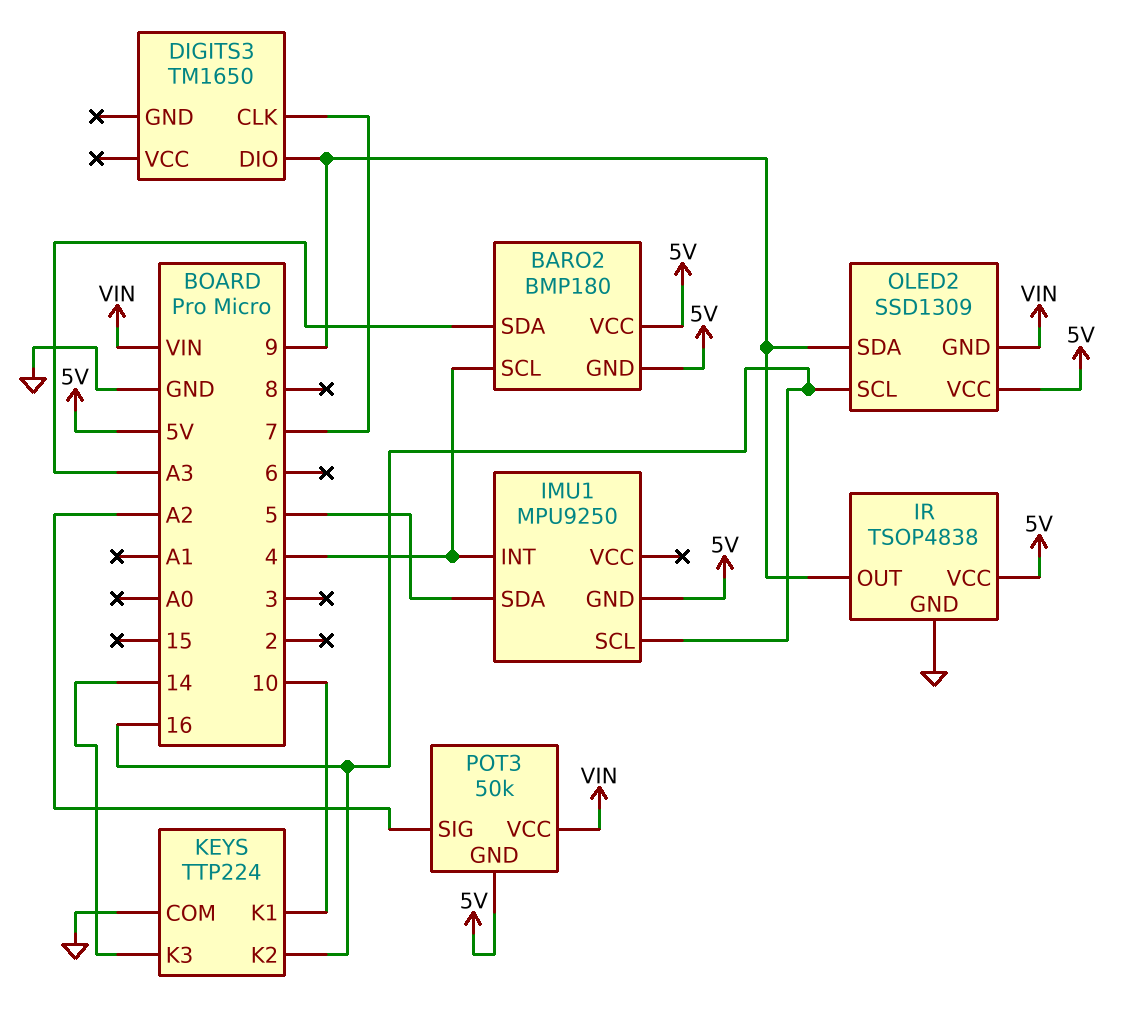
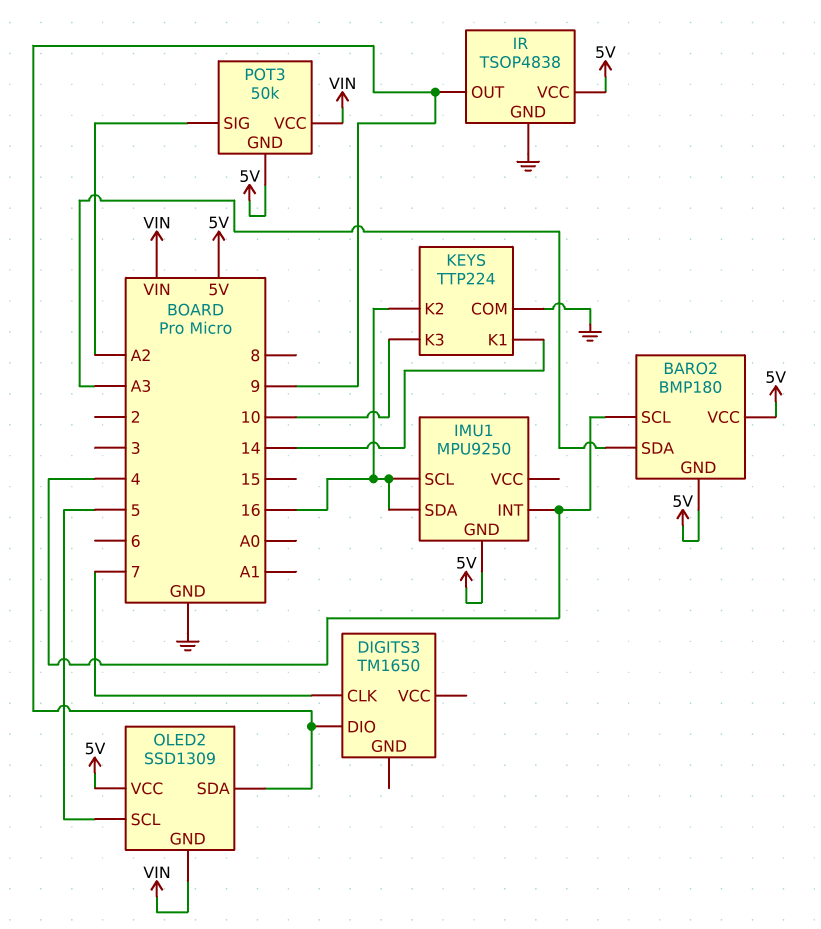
IMU1 pin SDA: 5 -> 16
KEYS pin K1: 10 -> 14
KEYS pin K3: 14 -> 10
OLED2 pin SCL: 16 -> 5

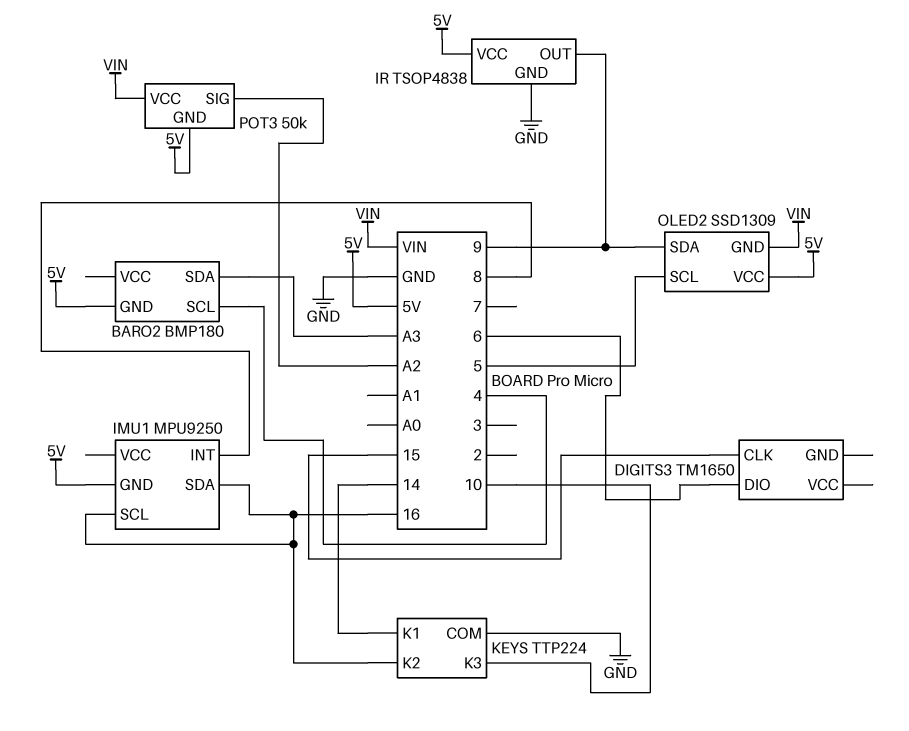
BARO2 pin VCC: 5V -> none
DIGITS3 pin CLK: 7 -> 15
DIGITS3 pin DIO: 9 -> 6
IMU1 pin INT: 4 -> 8

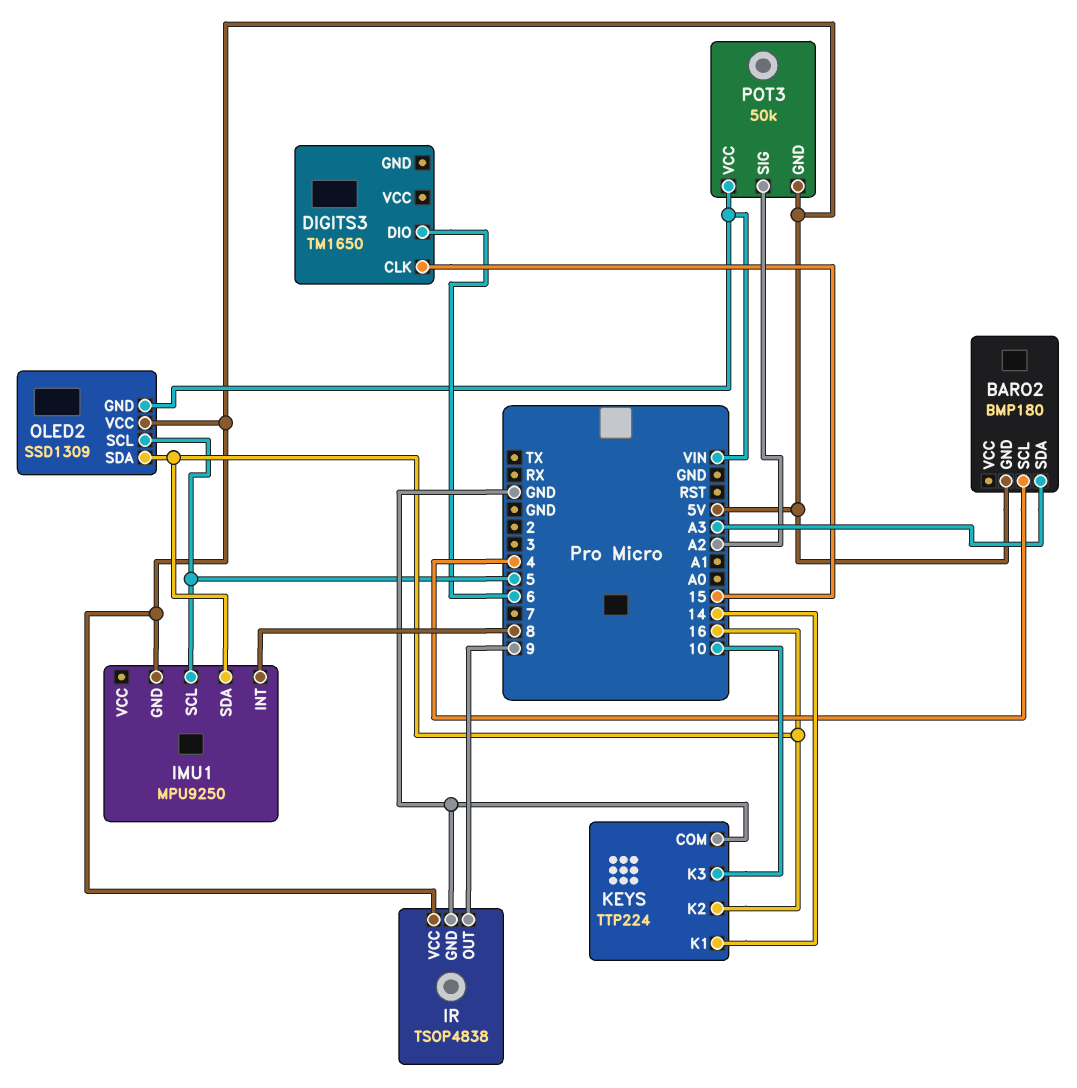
IMU1 pin SCL: 16 -> 5
OLED2 pin SDA: 9 -> 16

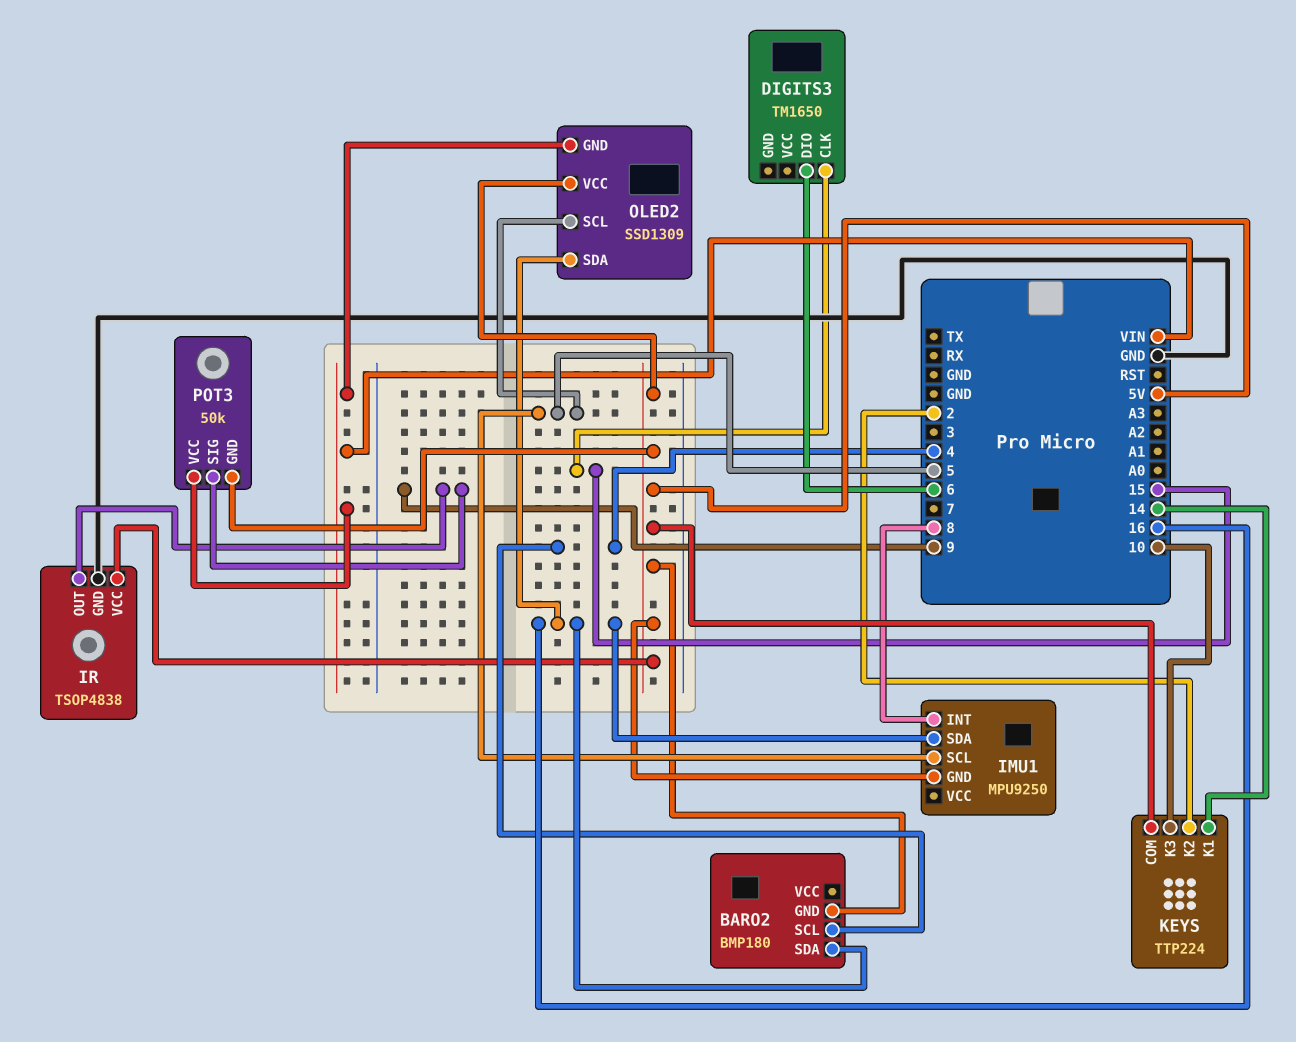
BARO2 pin SDA: A3 -> 16
KEYS pin COM: GND -> 5V
KEYS pin K2: 16 -> 2
POT3 pin SIG: A2 -> 9

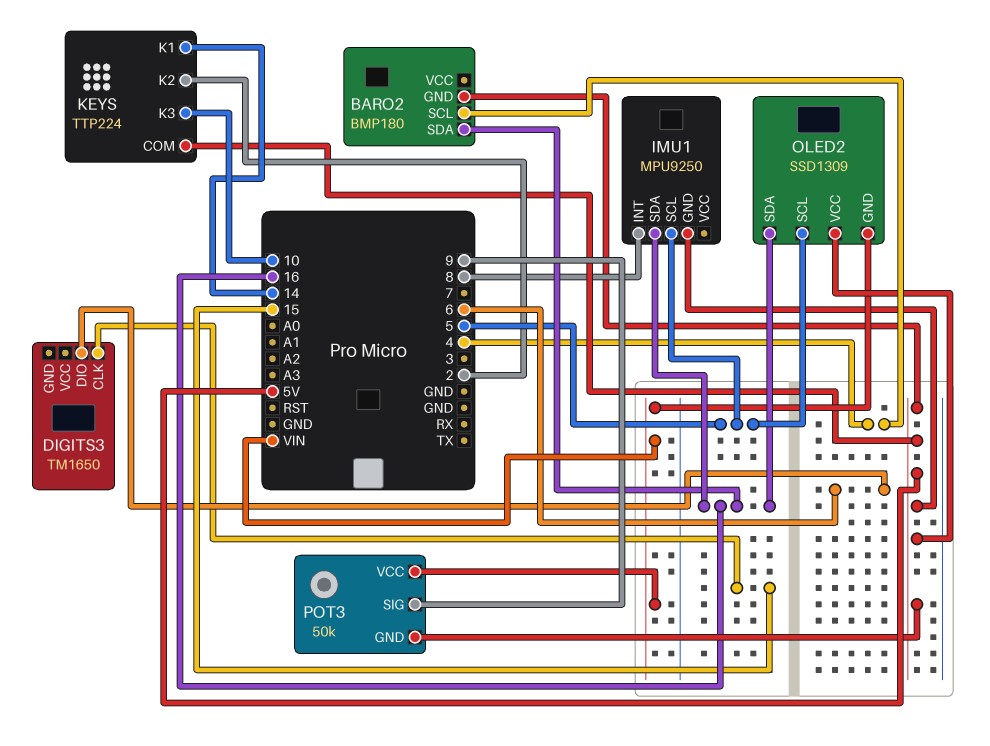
IR: TSOP4838 -> none
IR pin GND: GND -> none
IR pin OUT: 9 -> none
IR pin VCC: 5V -> none

